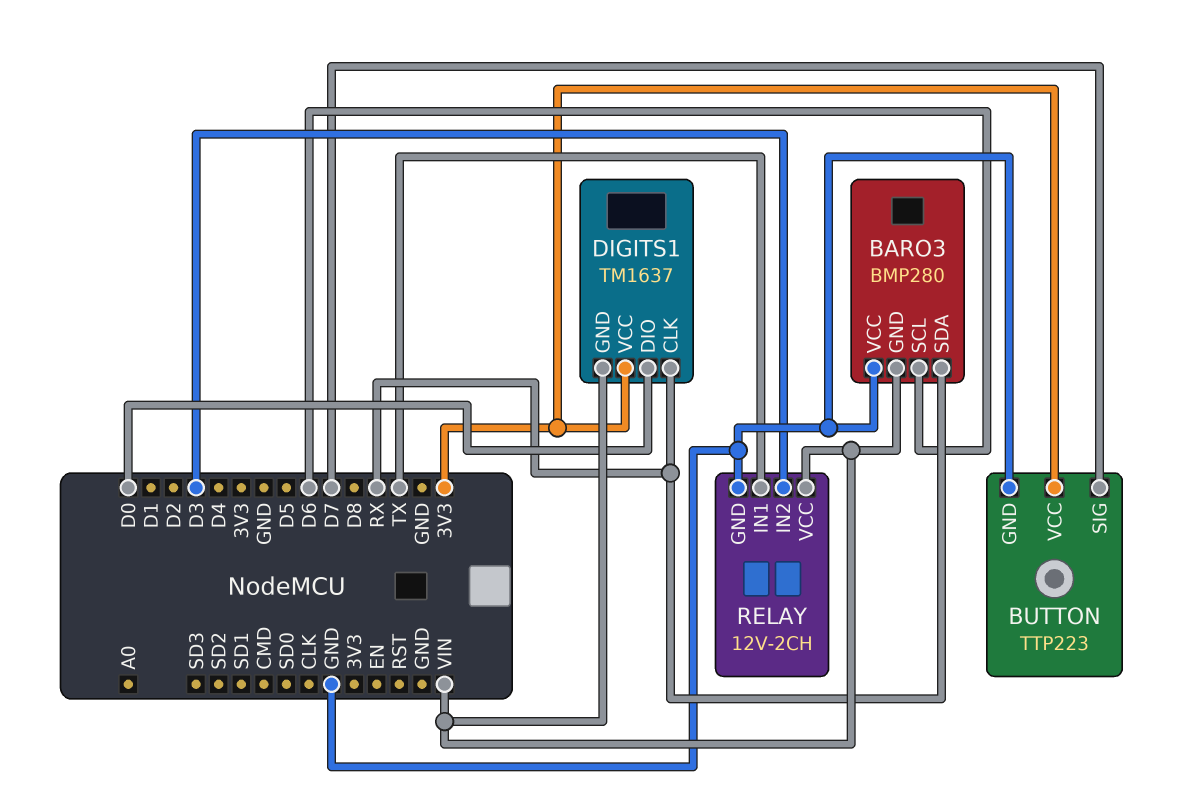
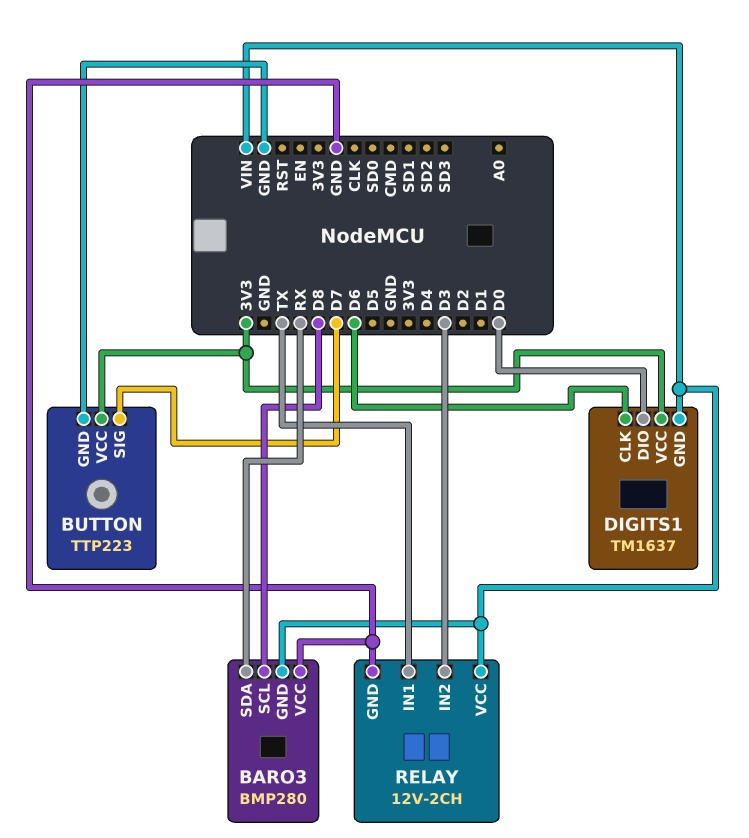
BARO3 pin SCL: D6 -> D8
DIGITS1 pin CLK: RX -> D6

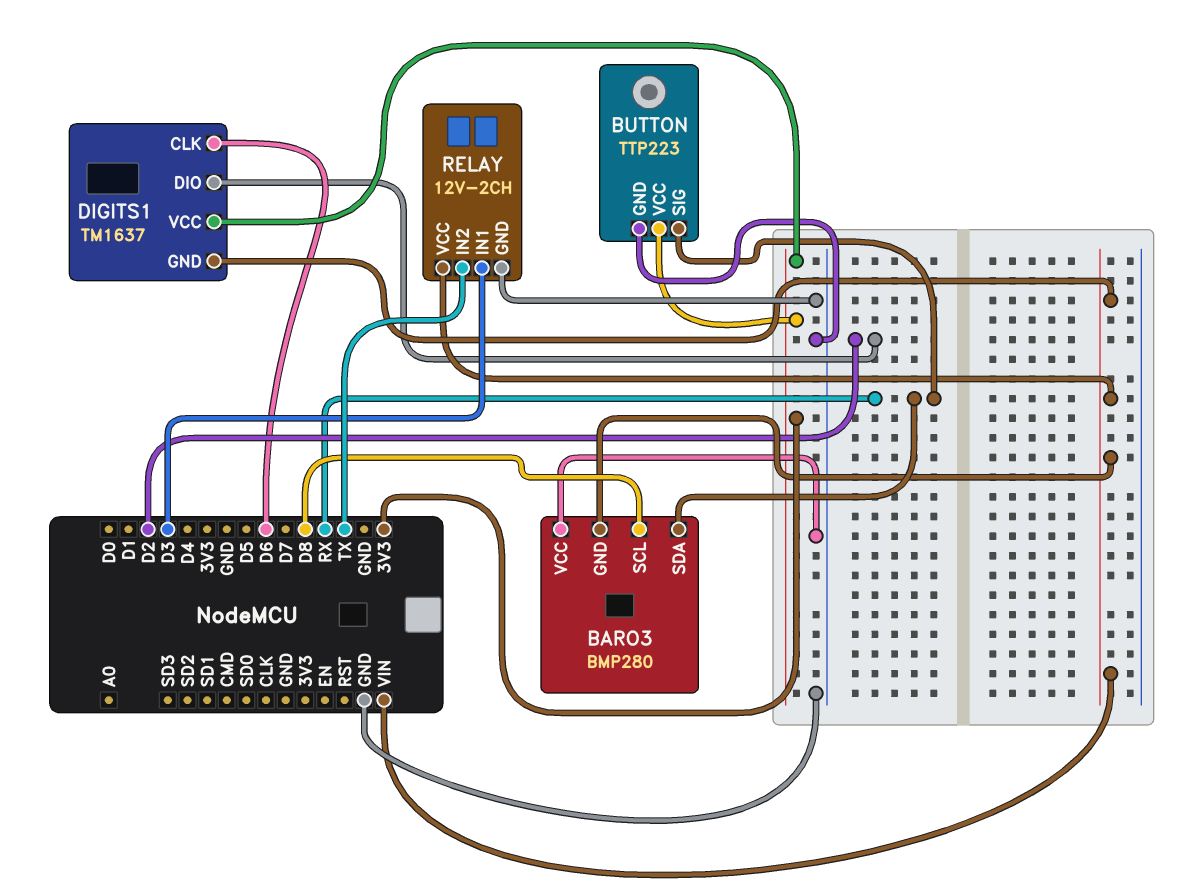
BUTTON pin SIG: D7 -> RX
DIGITS1 pin DIO: D0 -> D2
RELAY pin IN1: TX -> D3
RELAY pin IN2: D3 -> TX

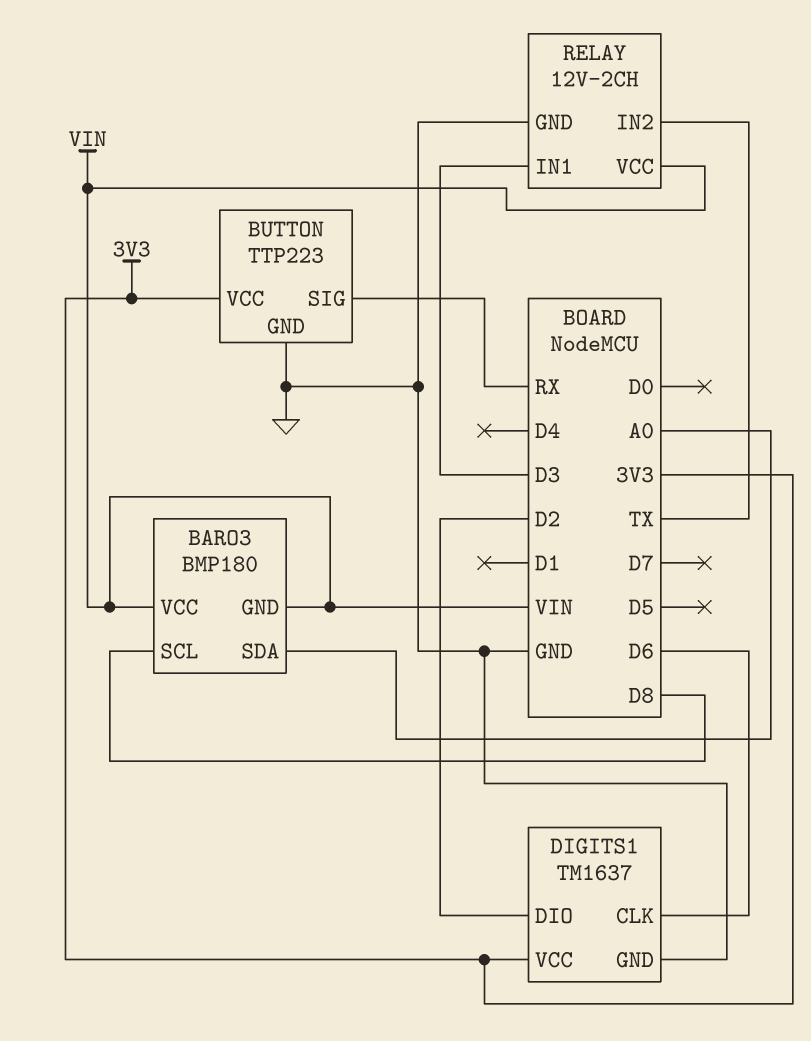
BARO3: BMP280 -> BMP180
BARO3 pin SDA: RX -> A0
BARO3 pin VCC: GND -> VIN
DIGITS1 pin GND: VIN -> GND

